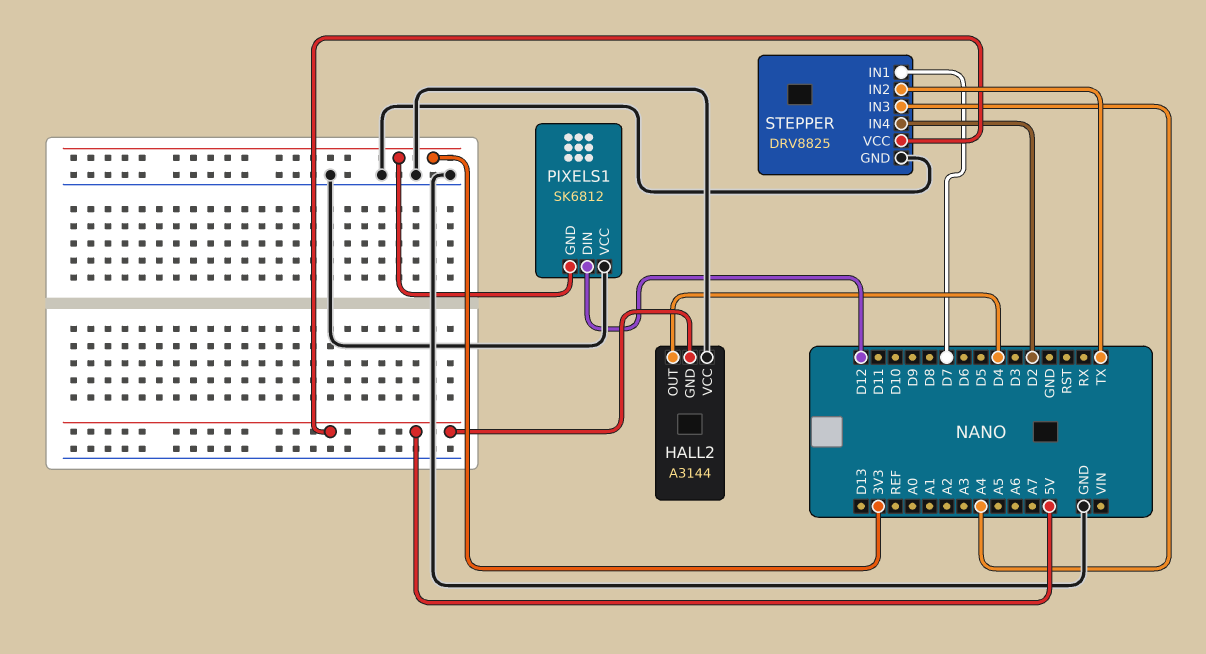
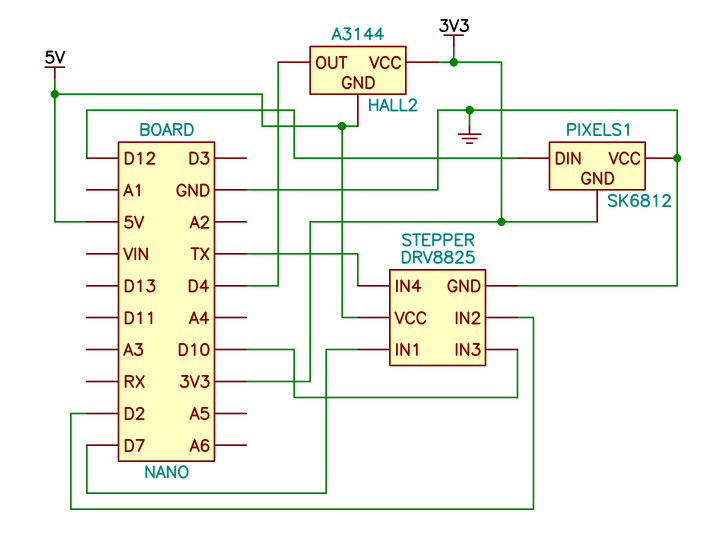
HALL2 pin VCC: GND -> 3V3
STEPPER pin IN2: TX -> D2
STEPPER pin IN3: A4 -> D10
STEPPER pin IN4: D2 -> TX

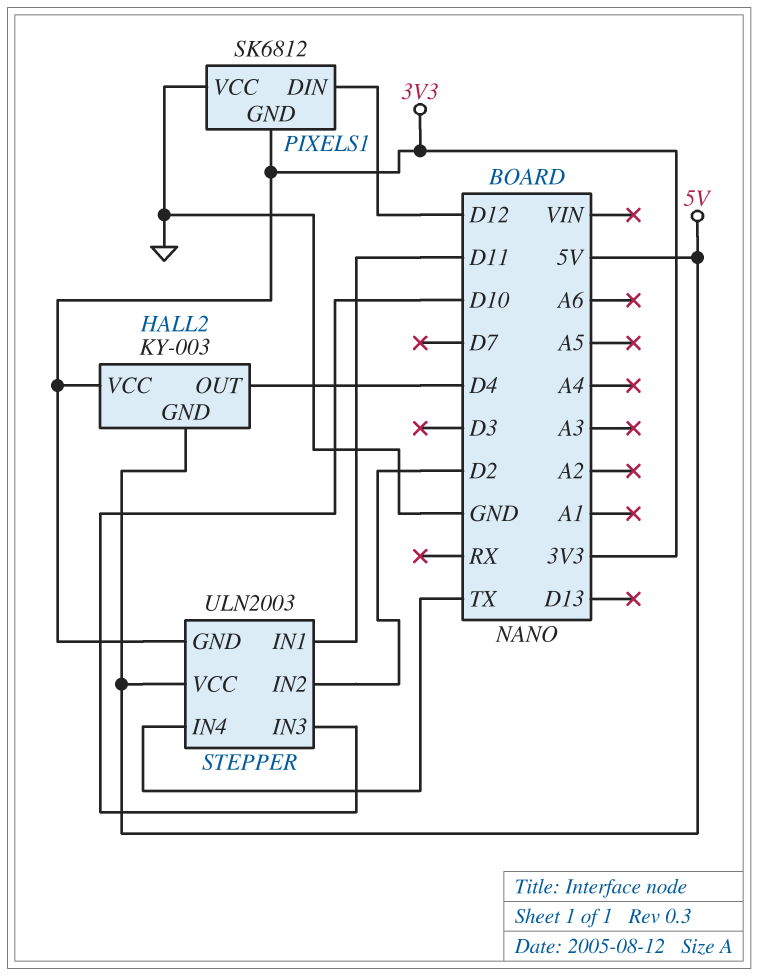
HALL2: A3144 -> KY-003
STEPPER: DRV8825 -> ULN2003
STEPPER pin GND: GND -> 3V3
STEPPER pin IN1: D7 -> D11

